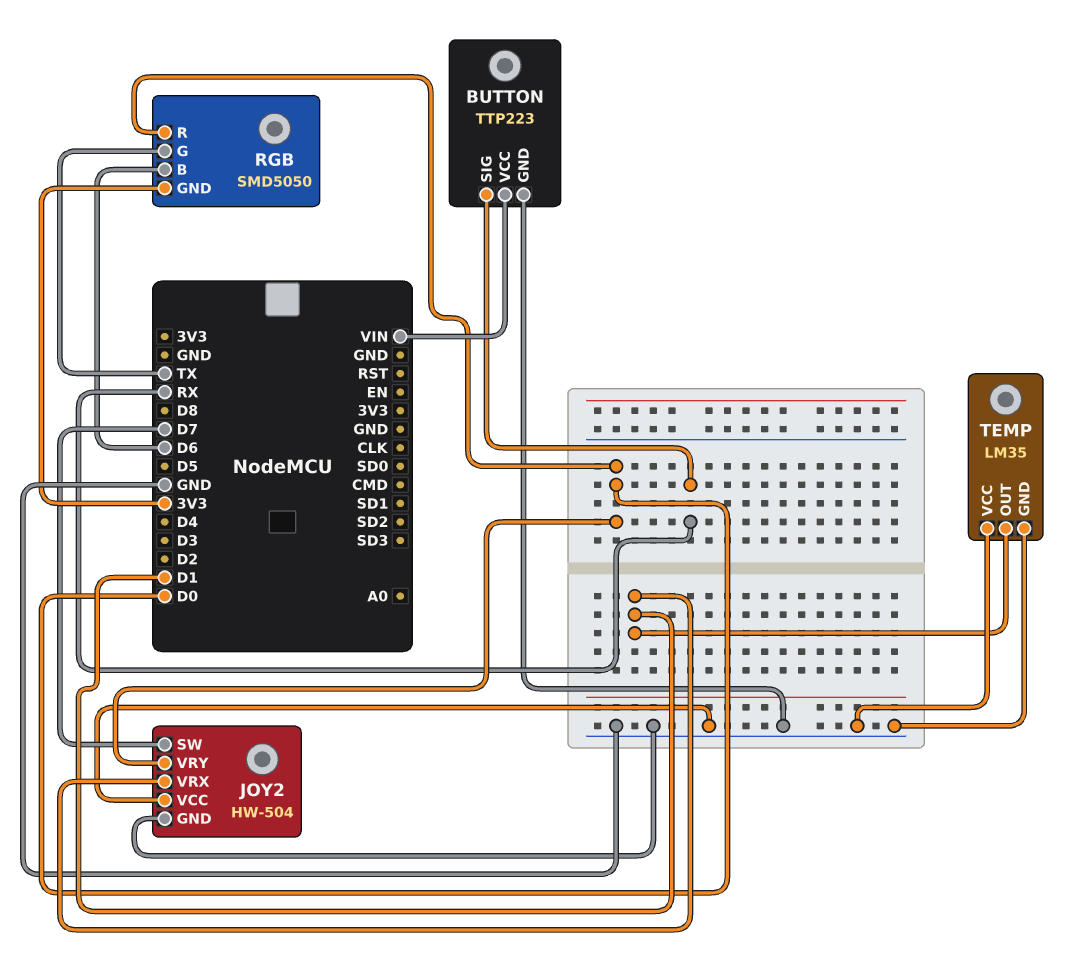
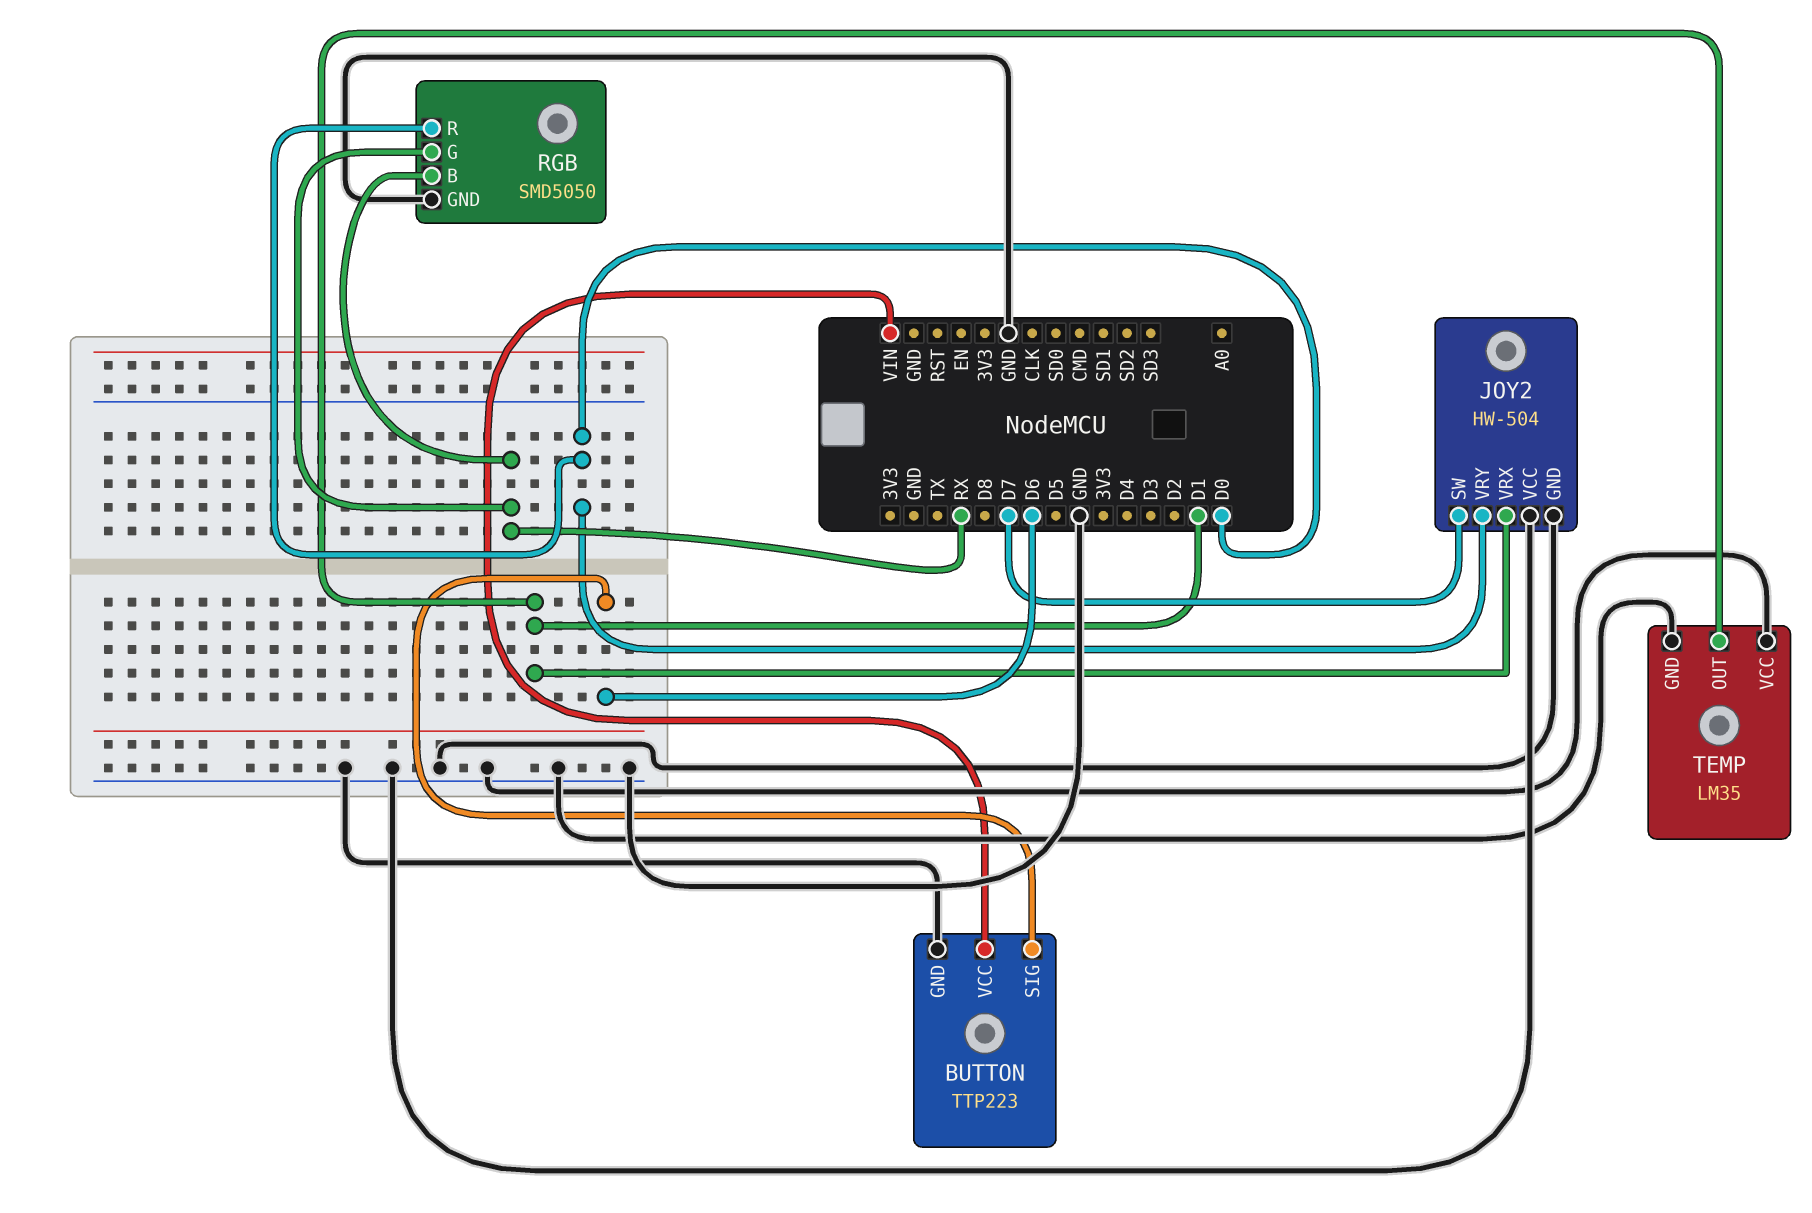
BUTTON pin SIG: RX -> D6
RGB pin B: D6 -> RX
RGB pin G: TX -> RX
RGB pin GND: 3V3 -> GND

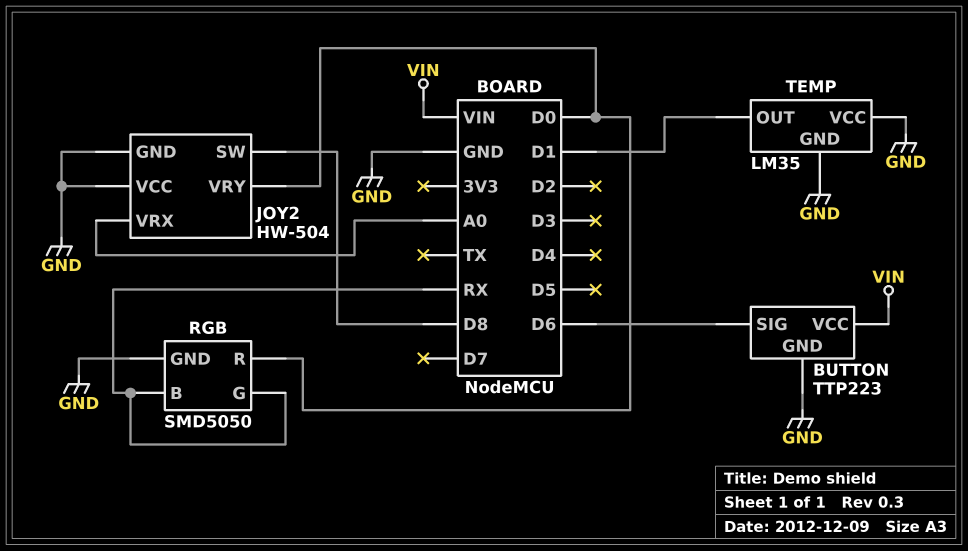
JOY2 pin SW: D7 -> D8
JOY2 pin VRX: D1 -> A0

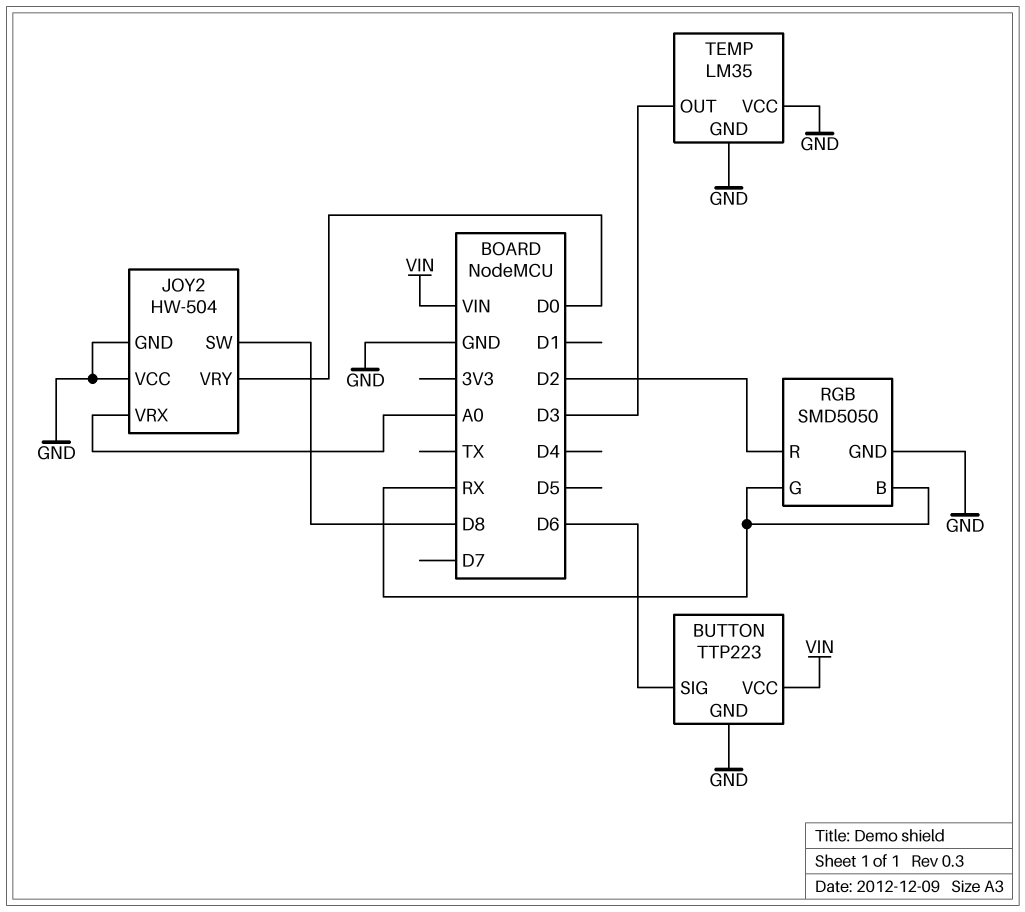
RGB pin R: D0 -> D2
TEMP pin OUT: D1 -> D3

